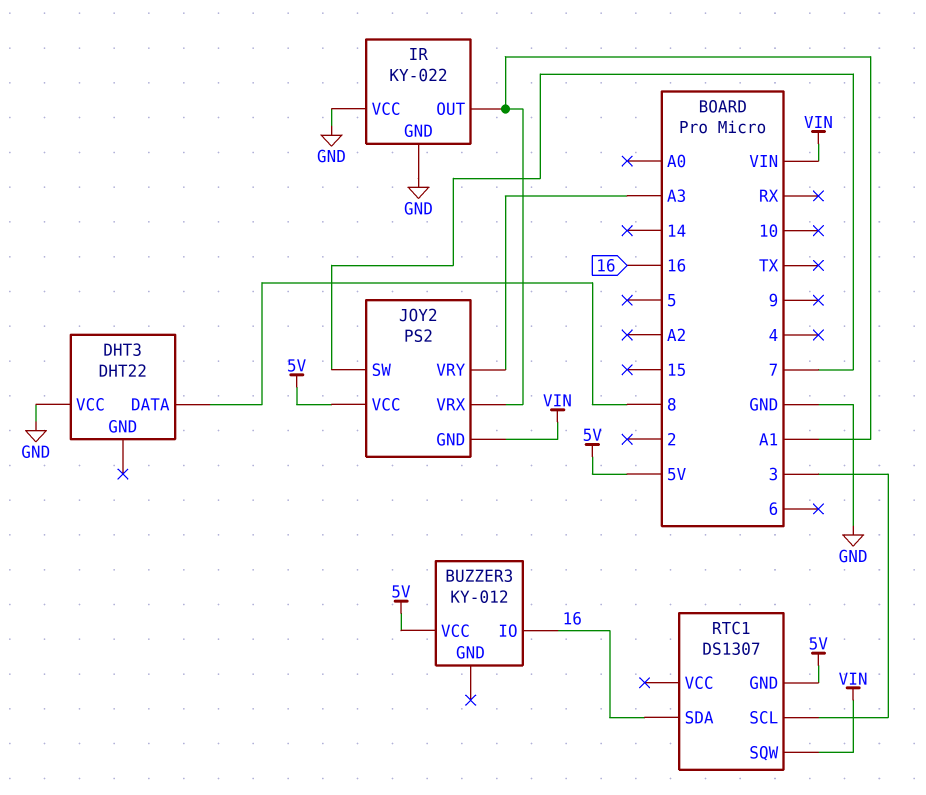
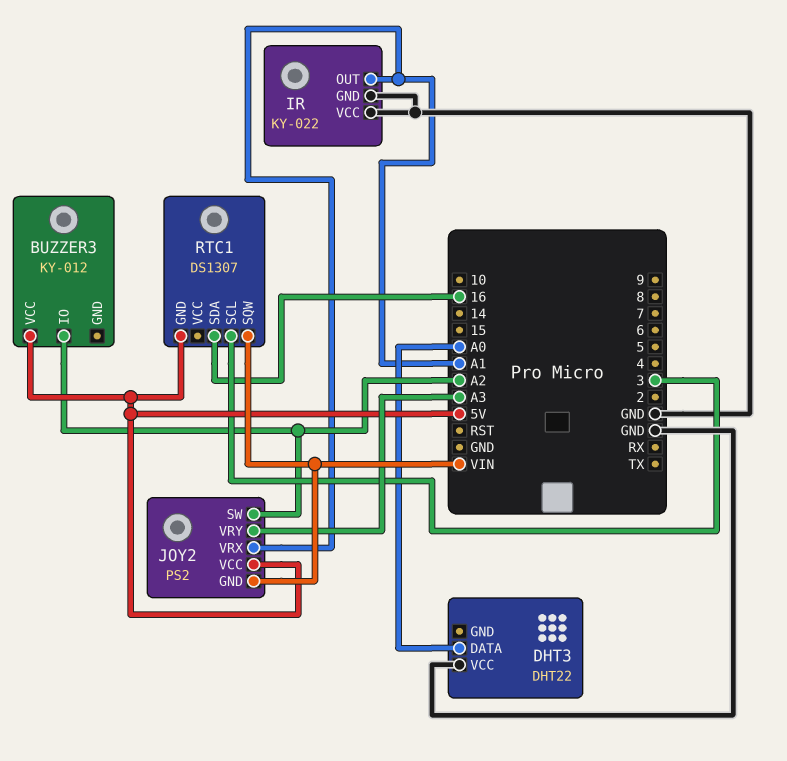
BUZZER3 pin IO: 16 -> A2
DHT3 pin DATA: 8 -> A0
JOY2 pin SW: 7 -> A2

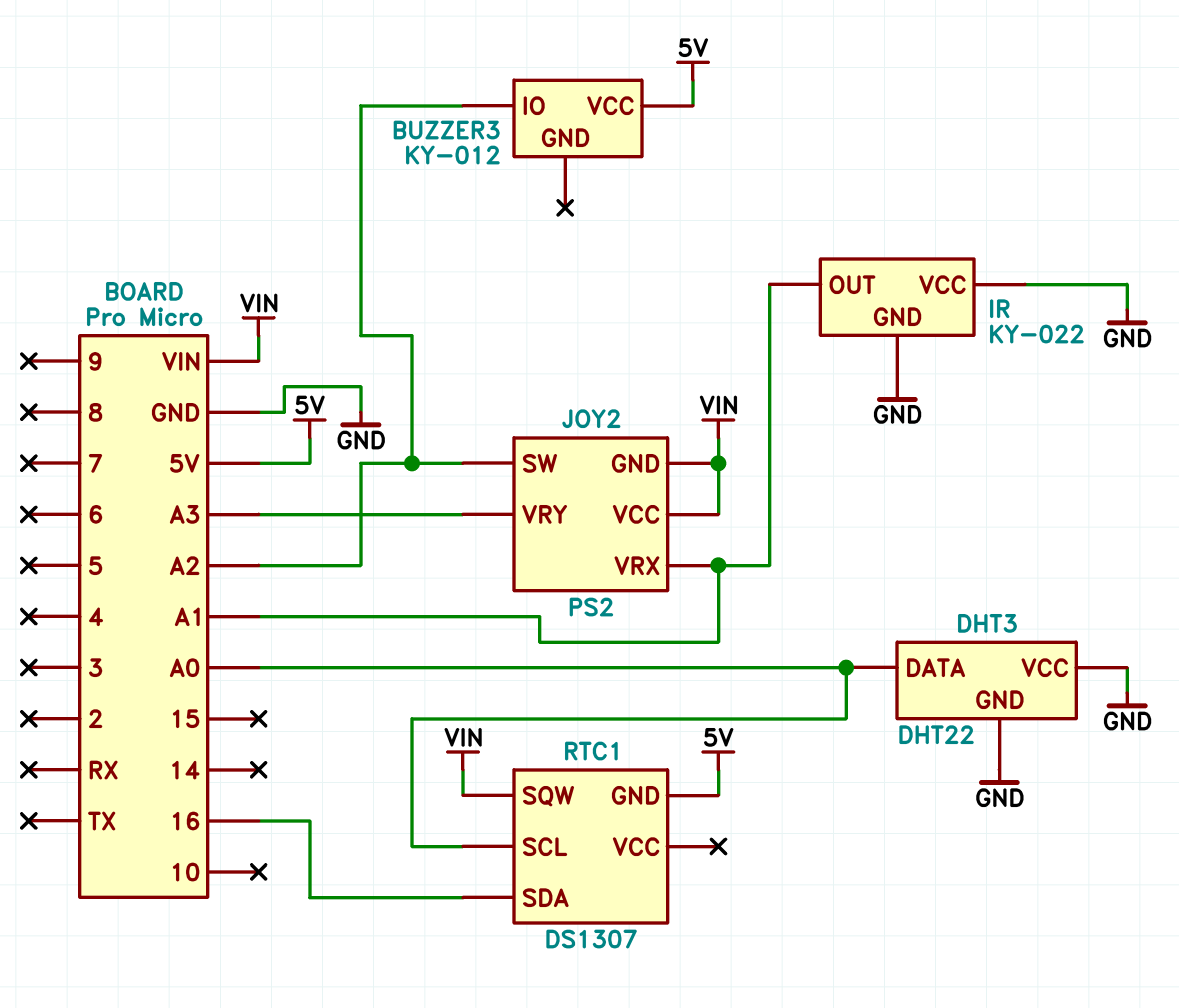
DHT3 pin GND: none -> GND
JOY2 pin VCC: 5V -> VIN
RTC1 pin SCL: 3 -> A0

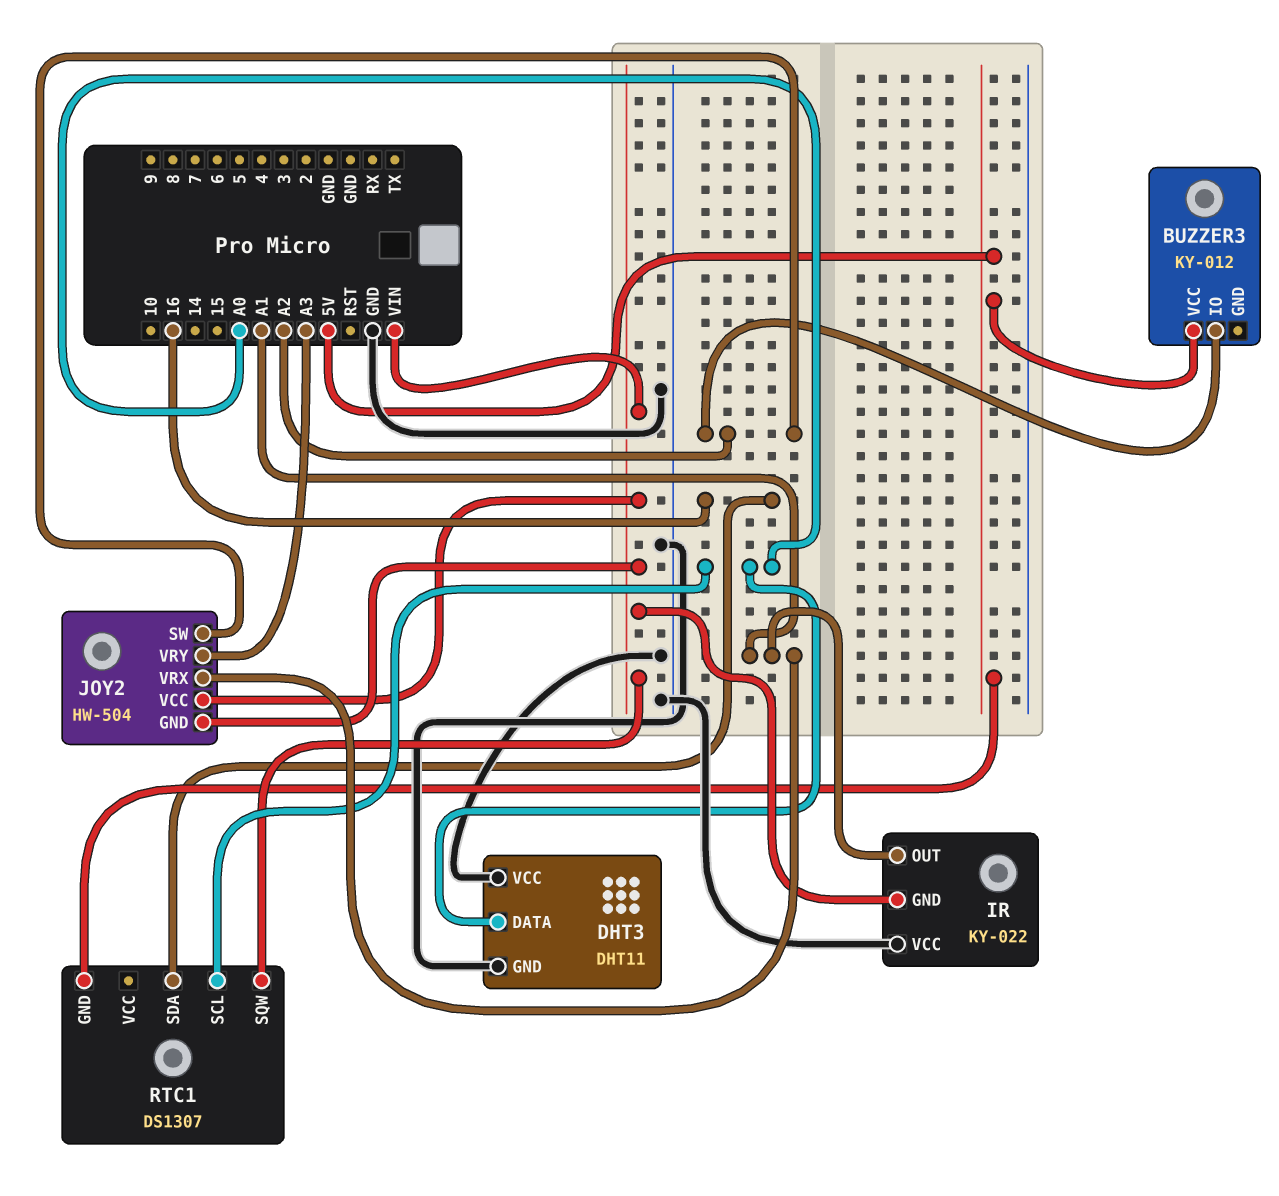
DHT3: DHT22 -> DHT11
IR pin GND: GND -> VIN
JOY2: PS2 -> HW-504

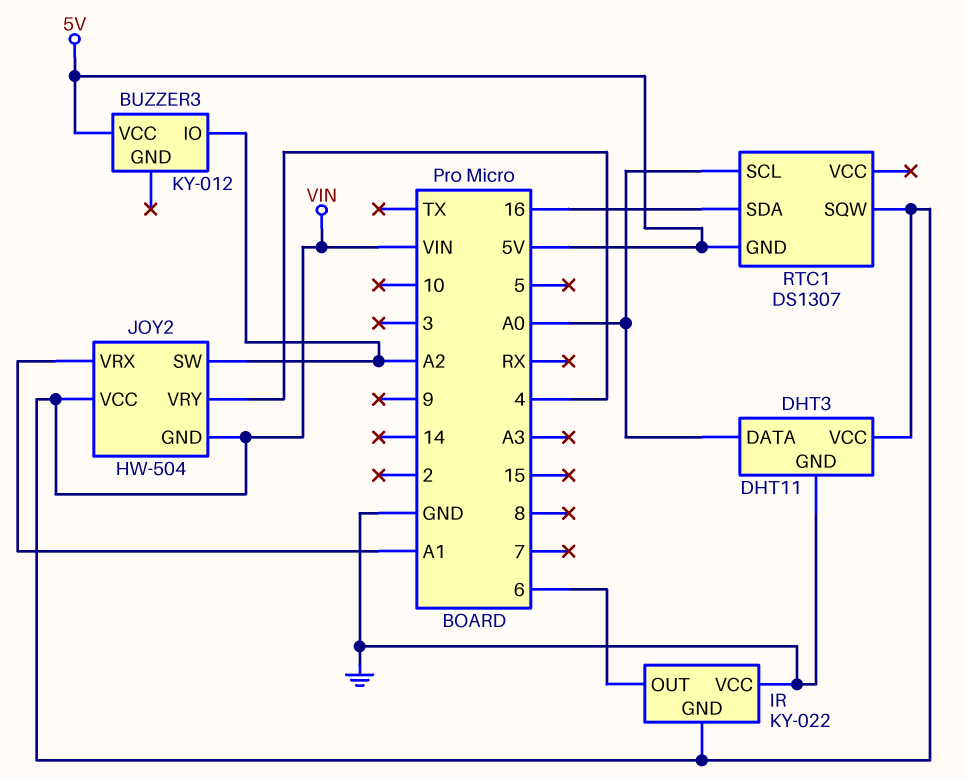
DHT3 pin VCC: GND -> VIN
IR pin OUT: A1 -> 6
JOY2 pin VRY: A3 -> 4

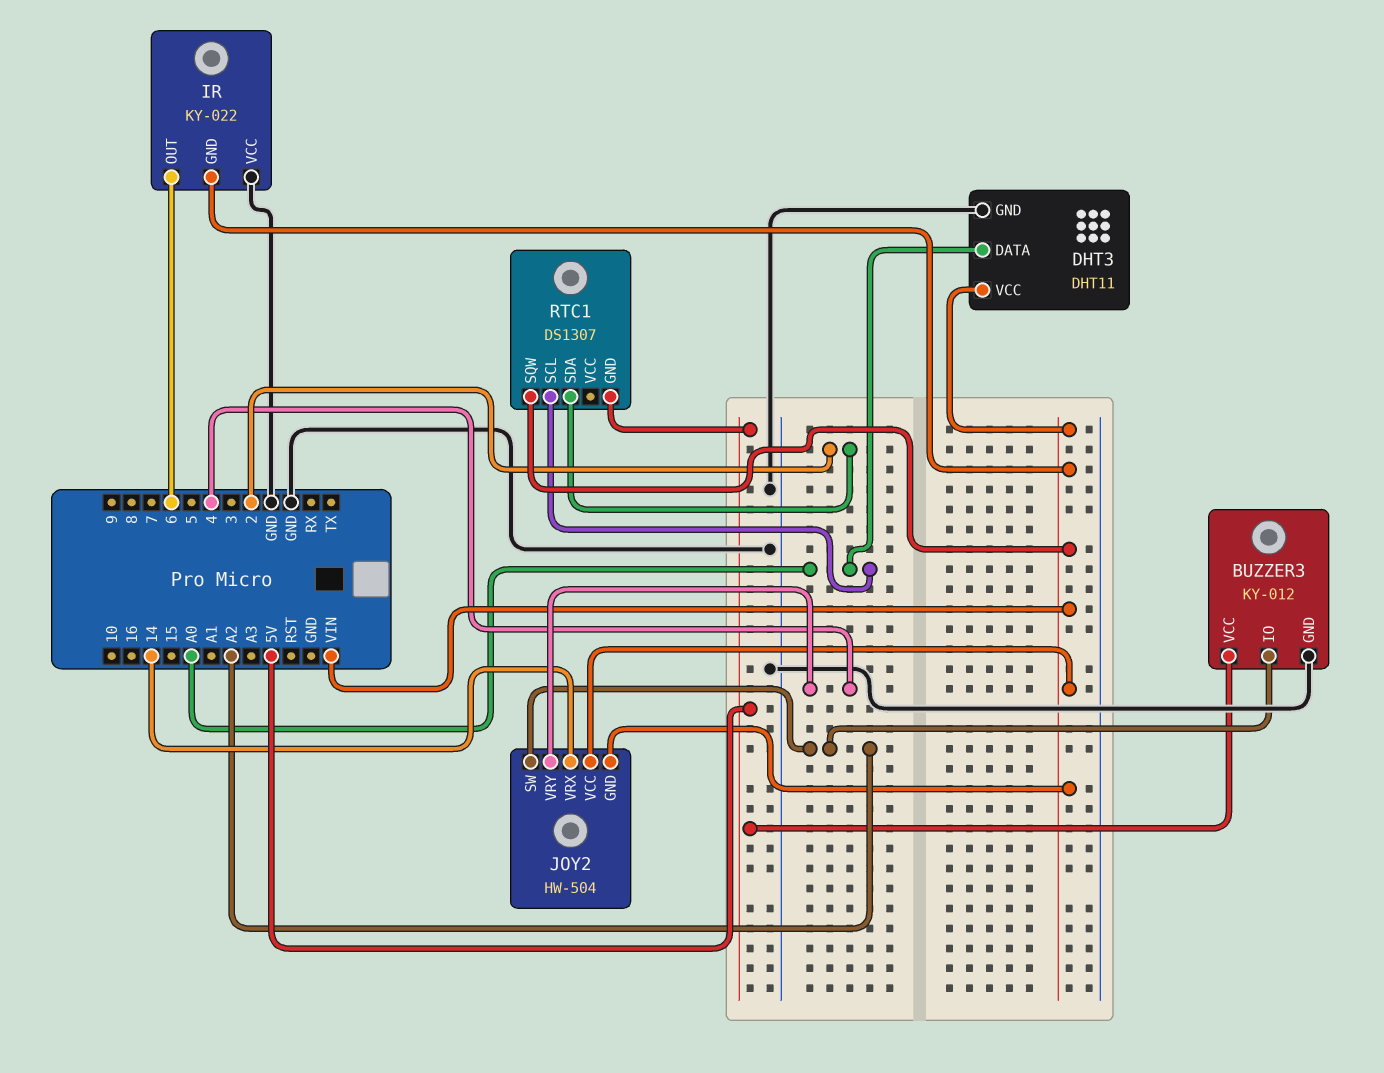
BUZZER3 pin GND: none -> GND
JOY2 pin VRX: A1 -> 14
RTC1 pin SDA: 16 -> 2

